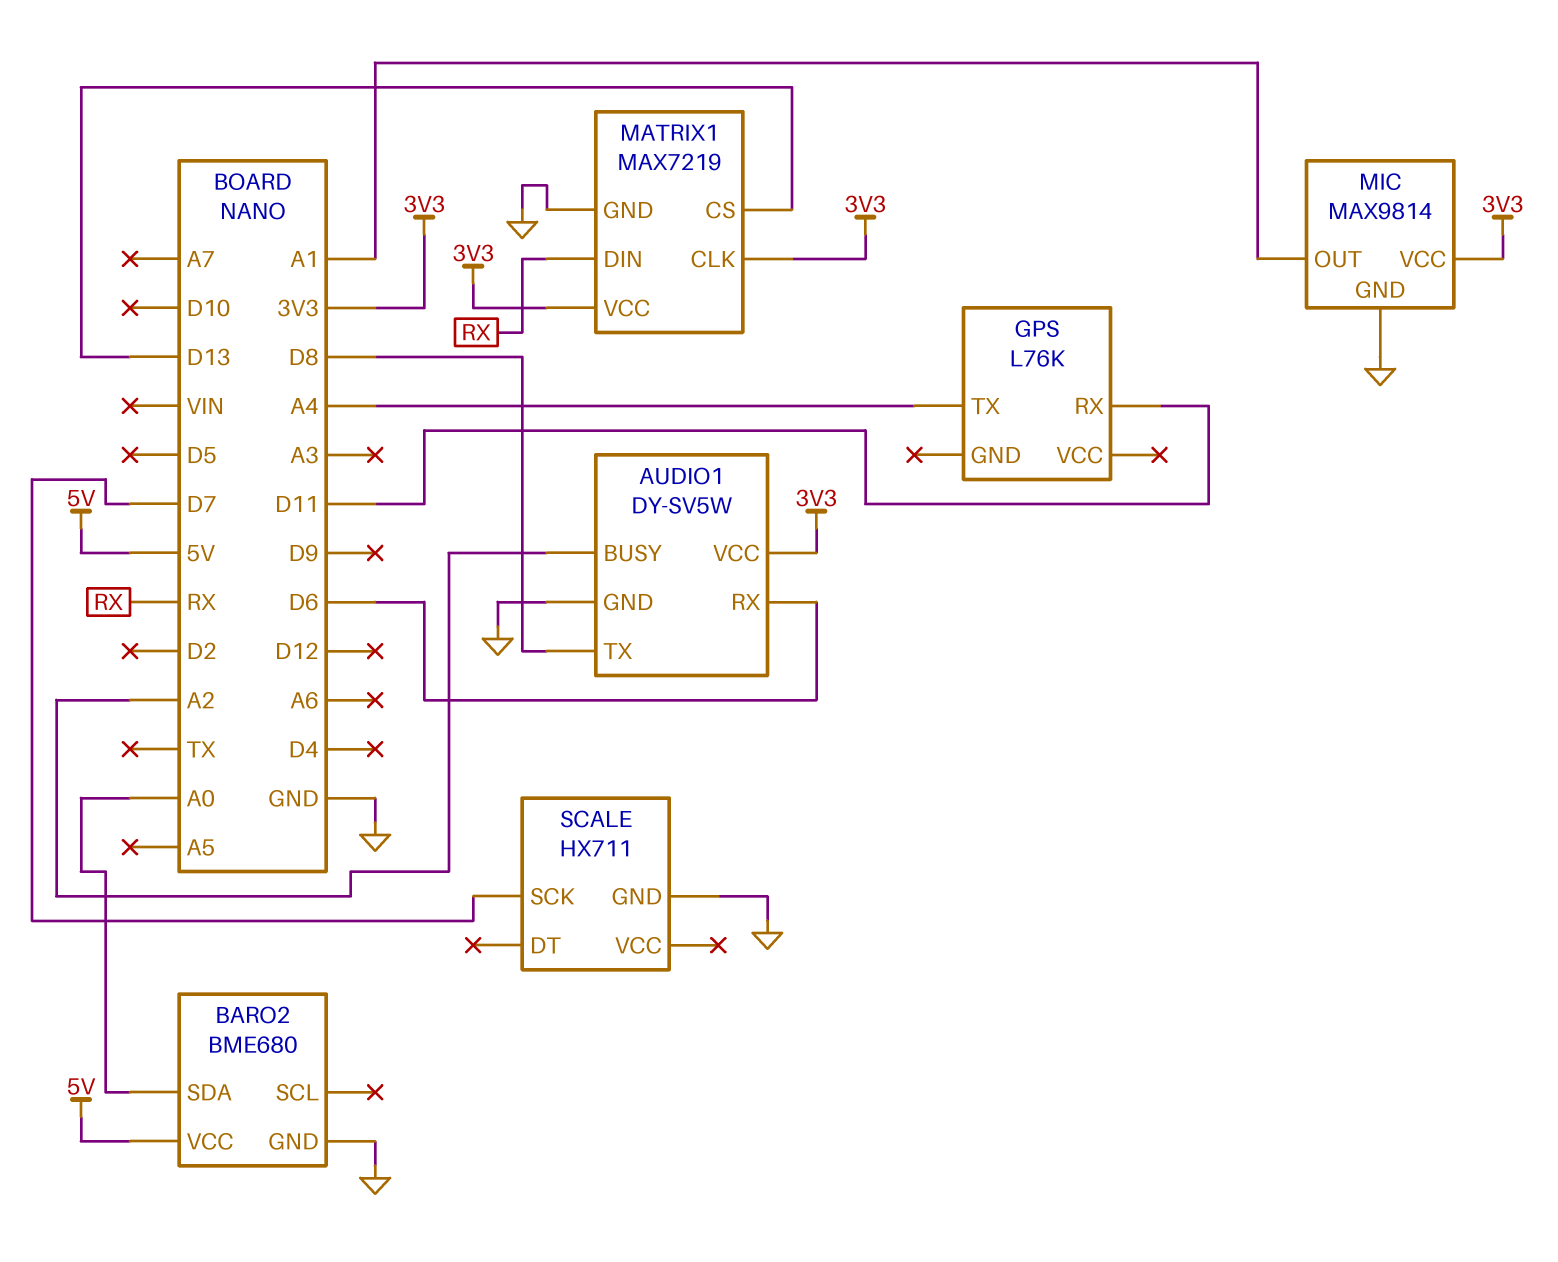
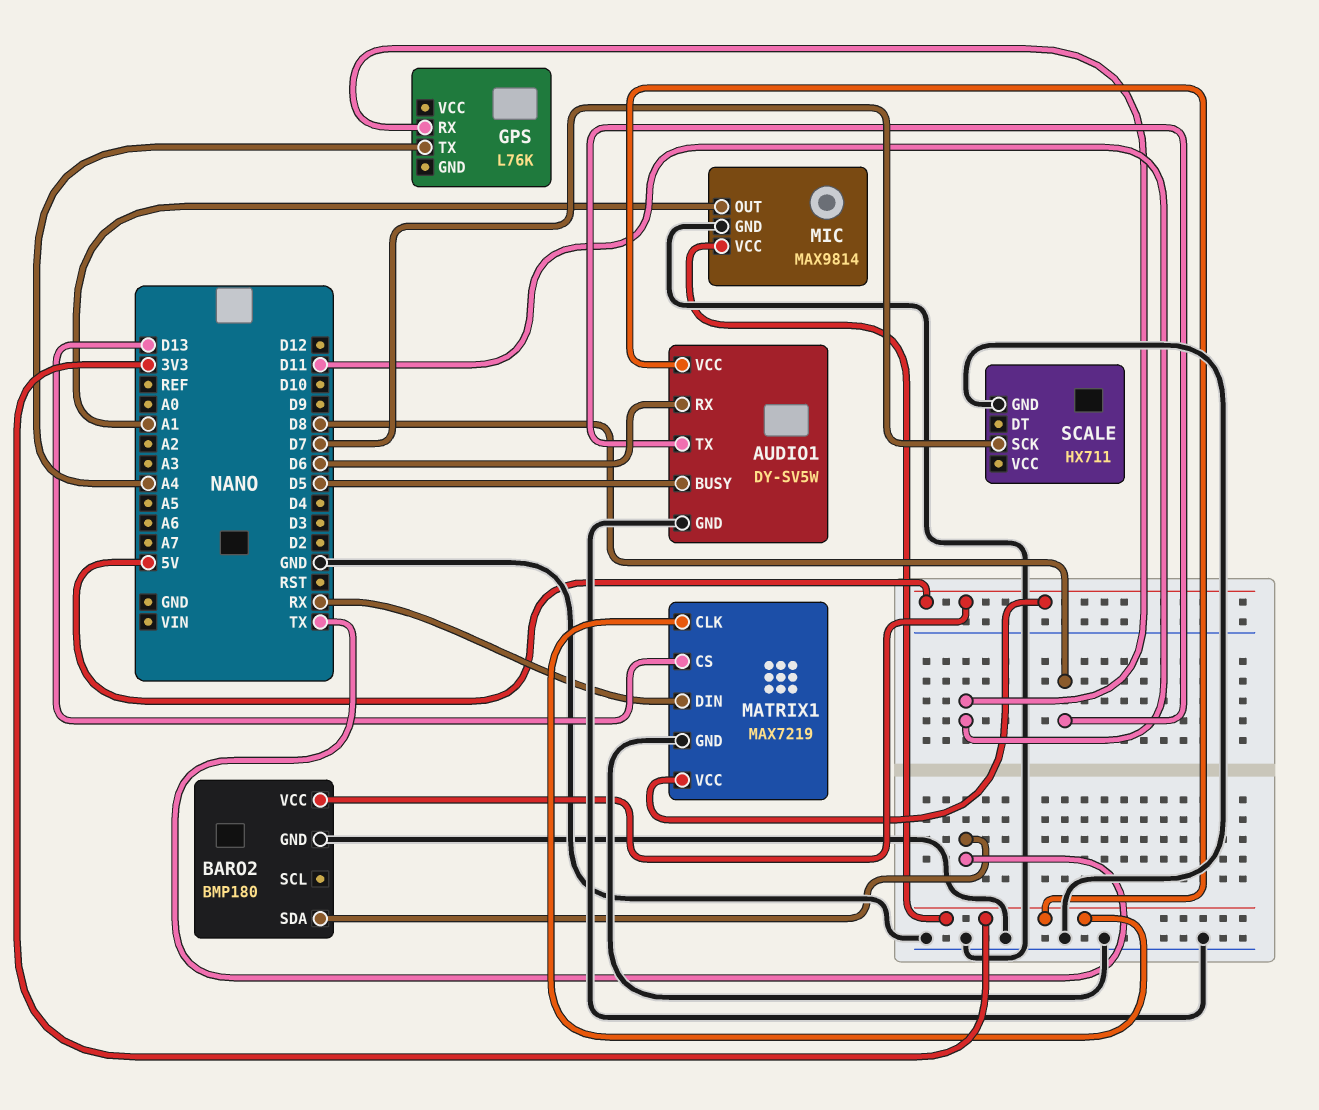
AUDIO1 pin BUSY: A2 -> D5
BARO2: BME680 -> BMP180
BARO2 pin SDA: A0 -> TX
MATRIX1 pin VCC: 3V3 -> 5V

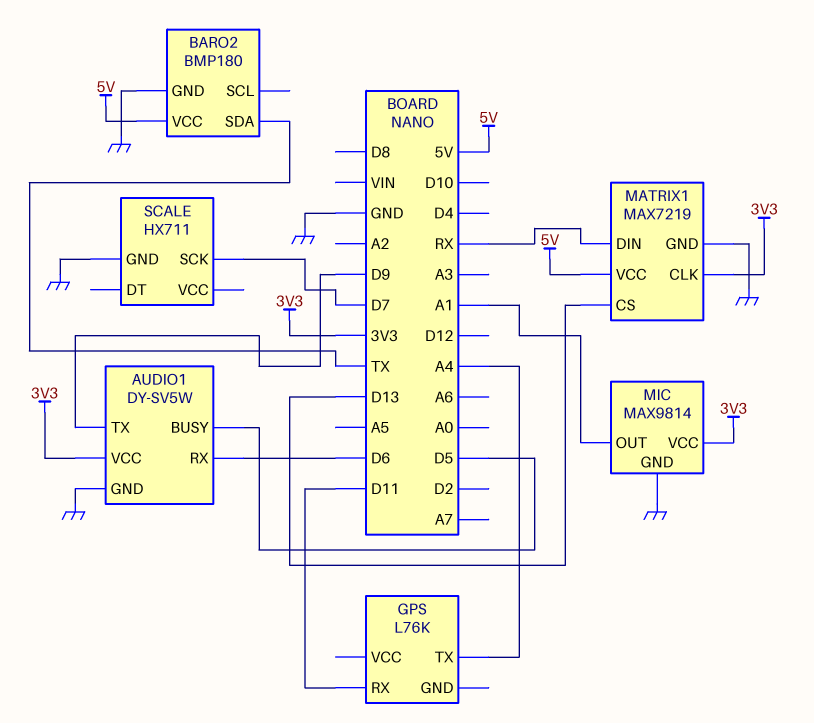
AUDIO1 pin TX: D8 -> D9

